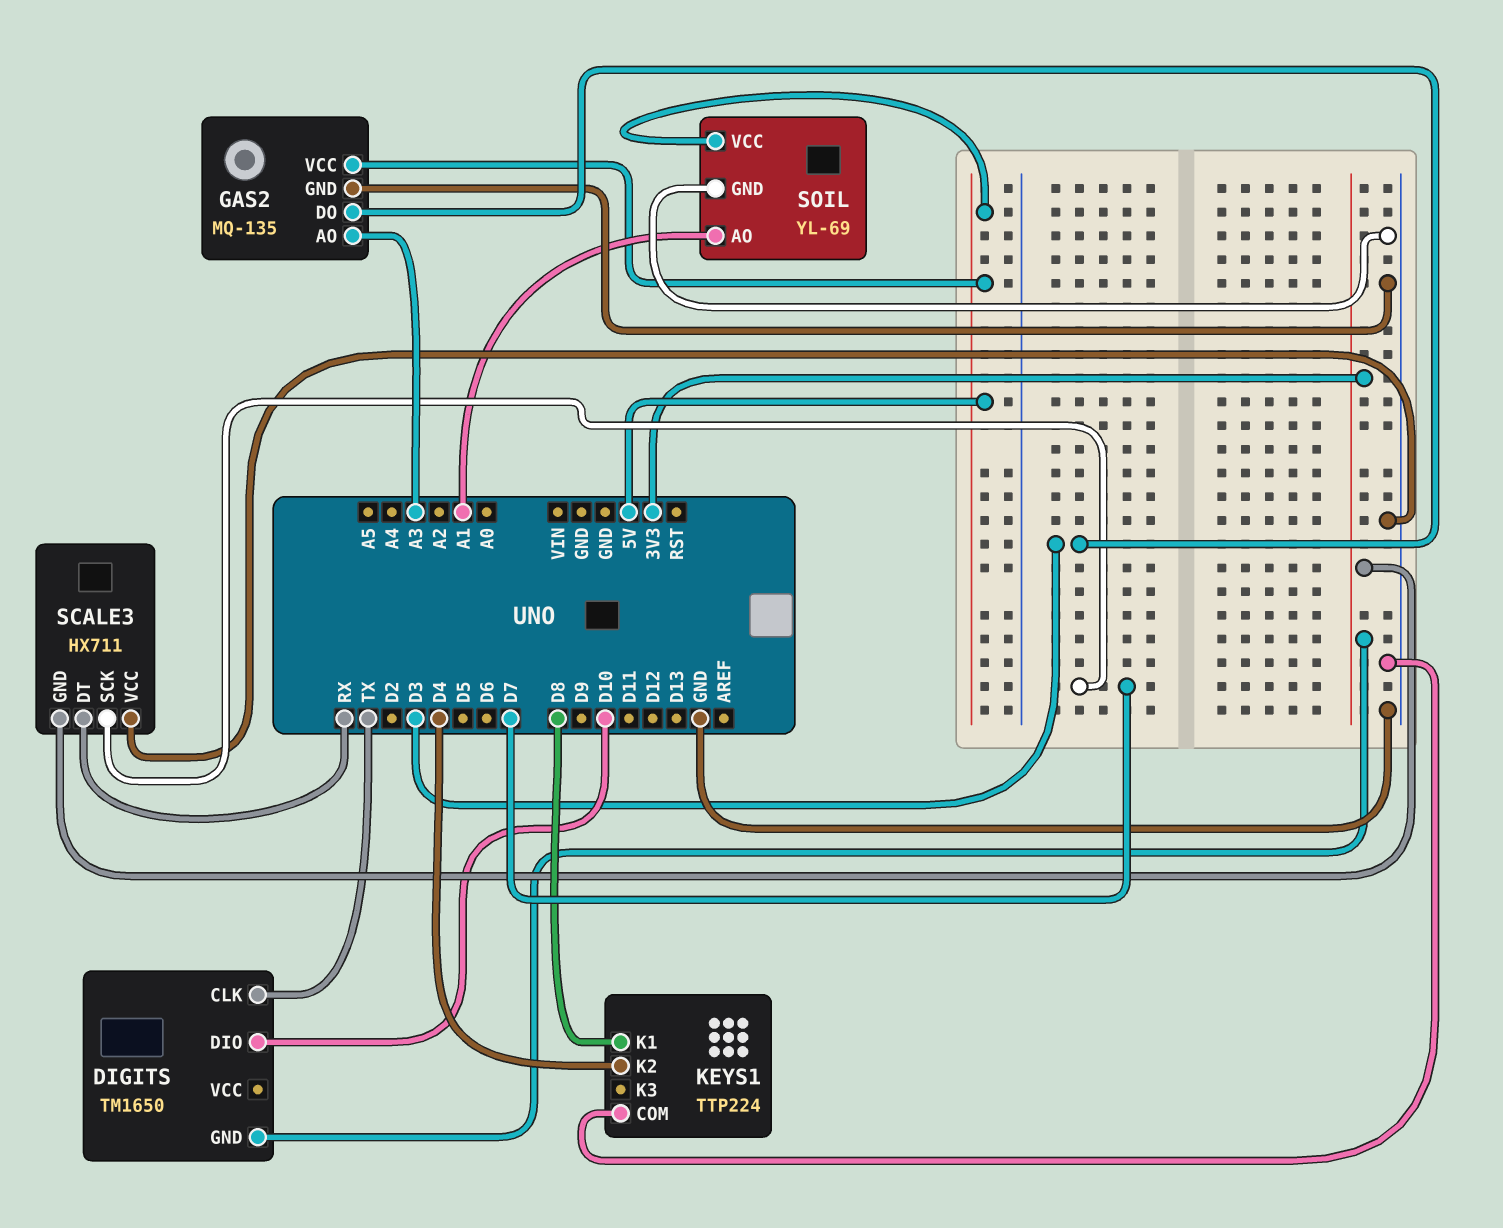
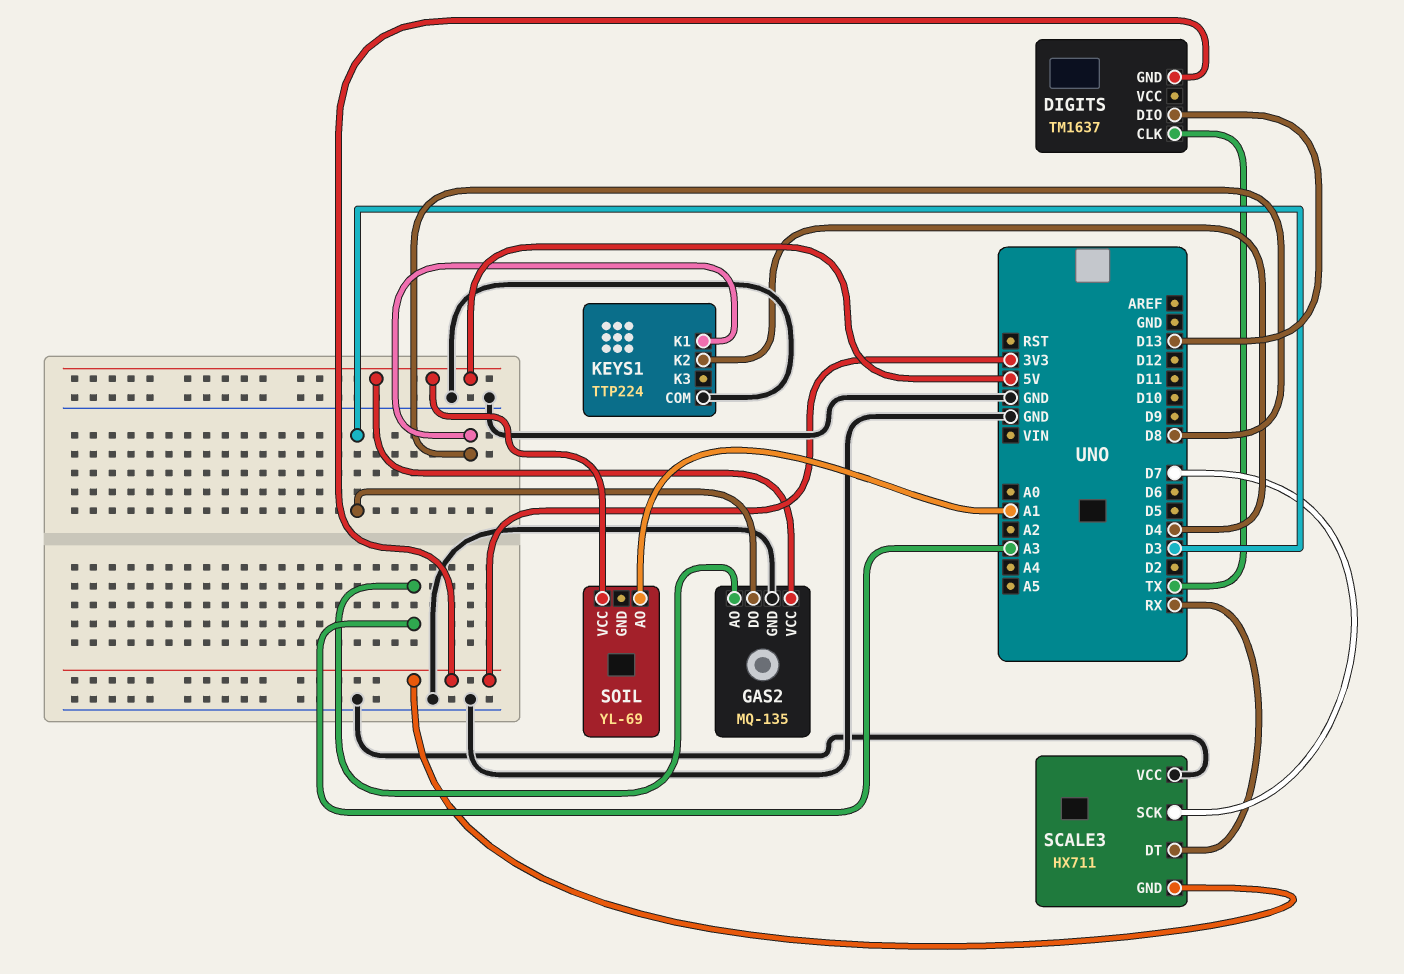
DIGITS: TM1650 -> TM1637
DIGITS pin DIO: D10 -> D13
SOIL pin GND: GND -> none

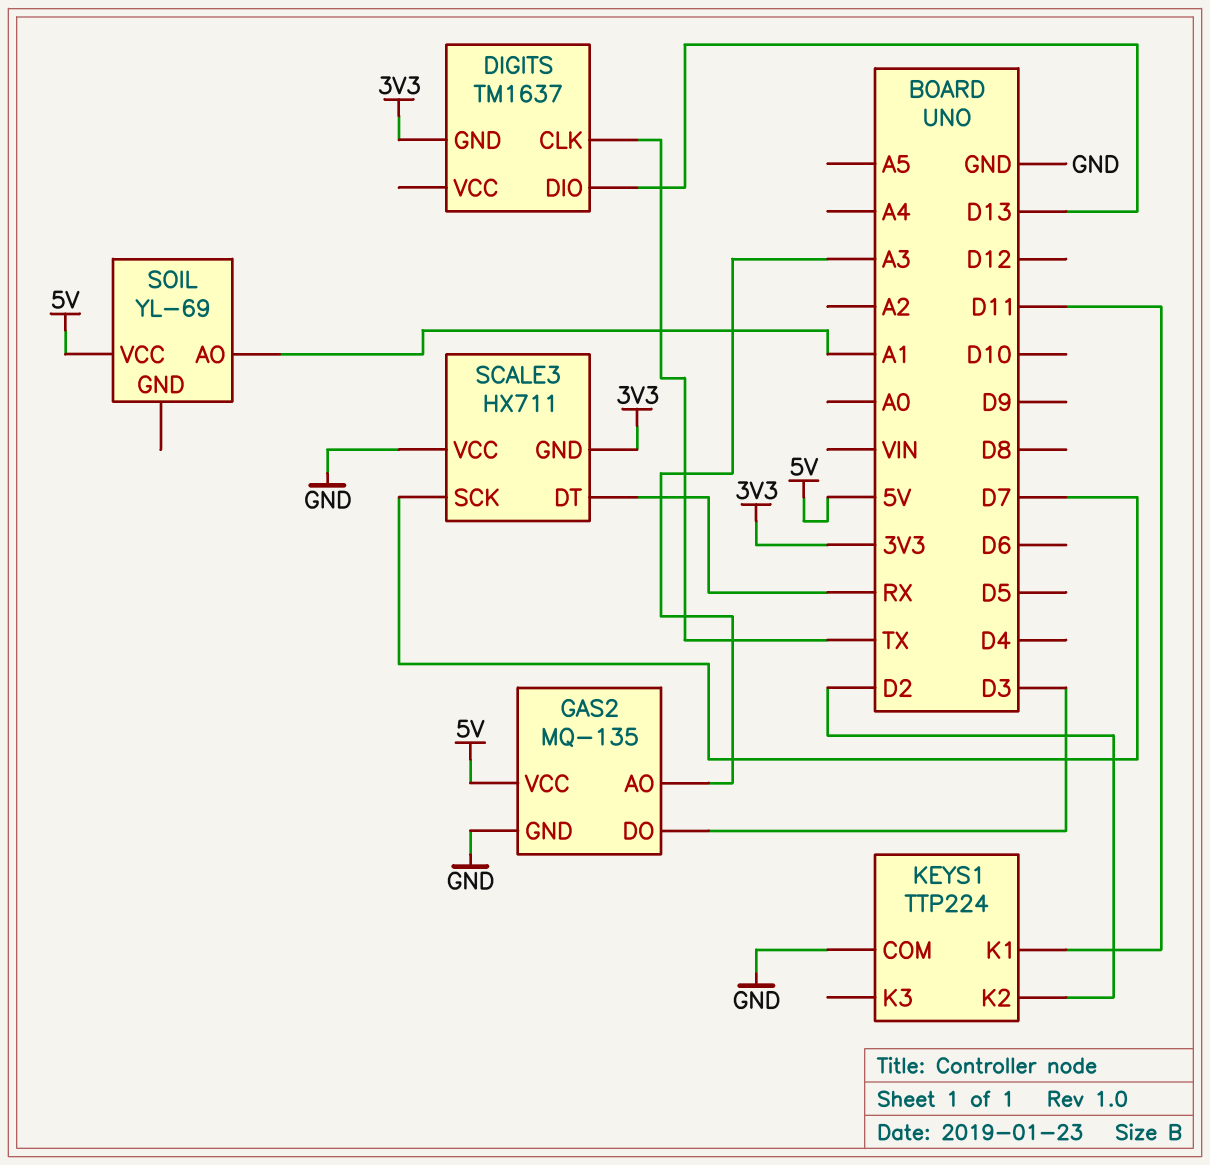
KEYS1 pin K1: D8 -> D11
KEYS1 pin K2: D4 -> D2

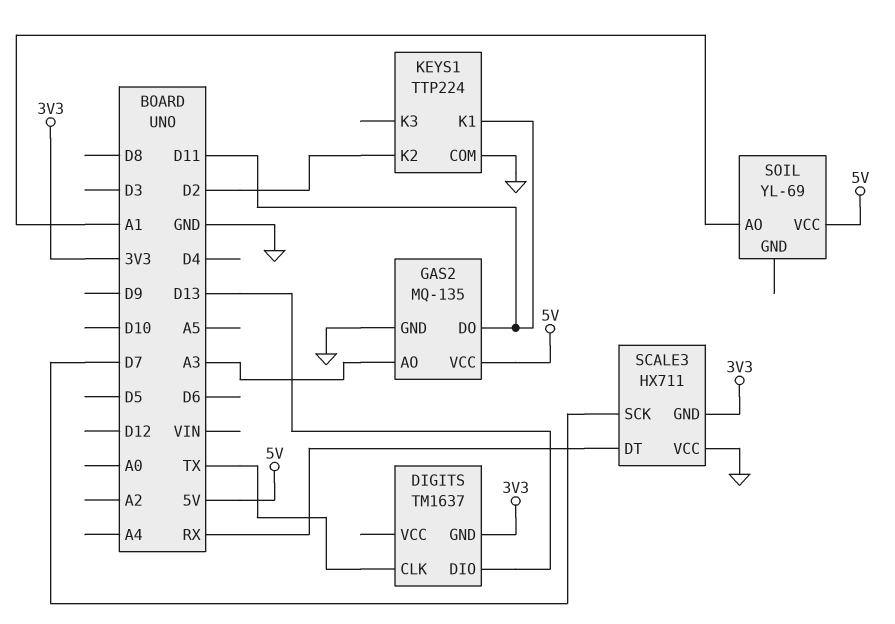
GAS2 pin DO: D3 -> D11

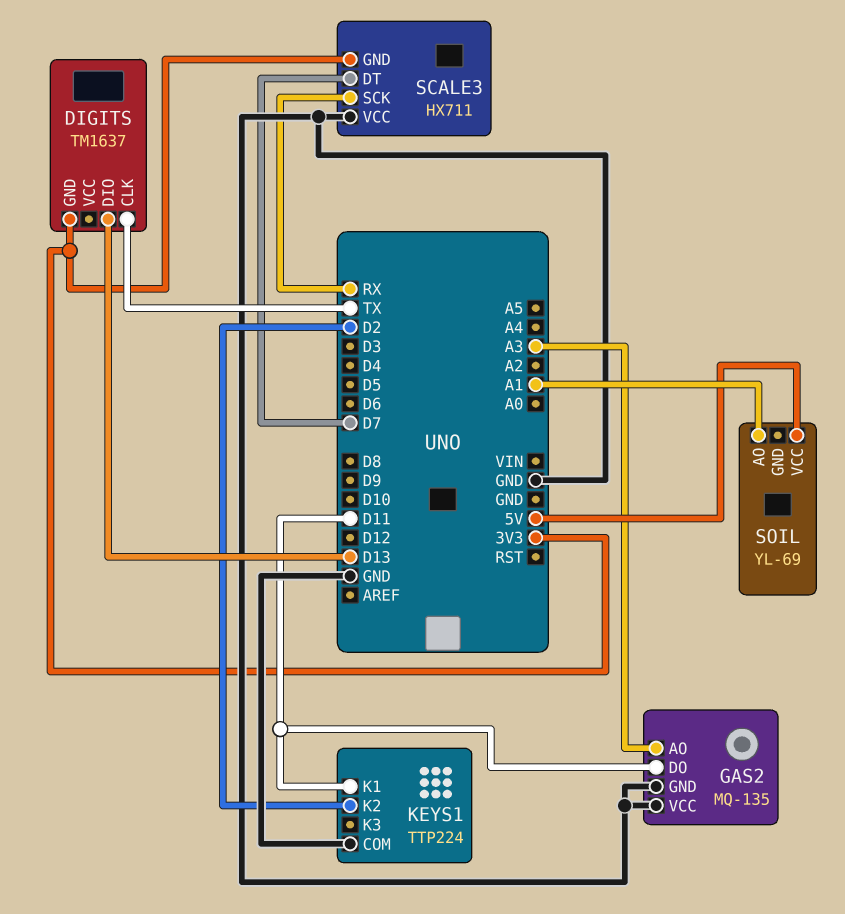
GAS2 pin VCC: 5V -> GND
SCALE3 pin DT: RX -> D7
SCALE3 pin SCK: D7 -> RX

